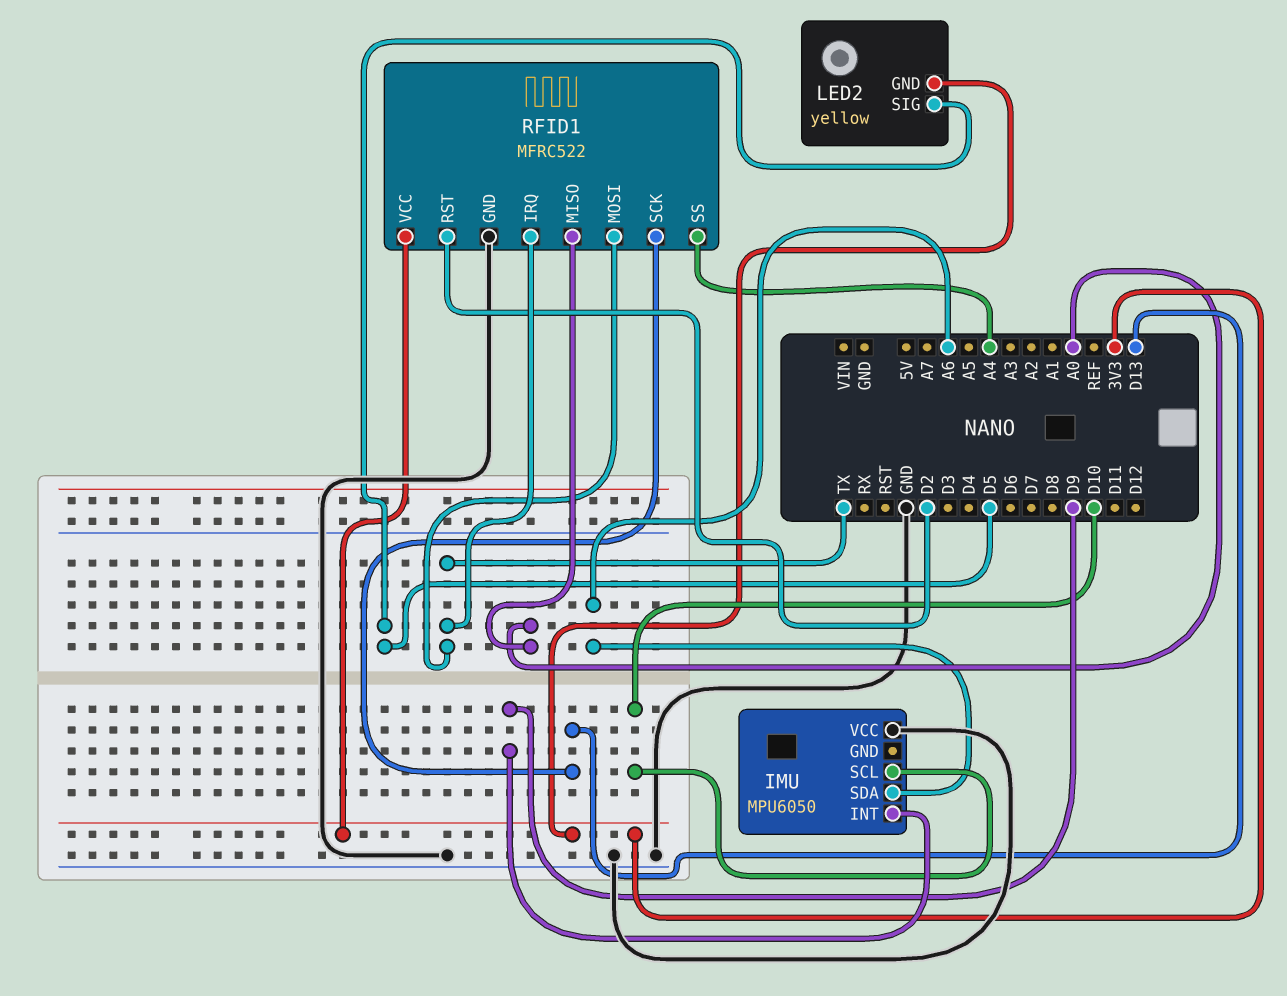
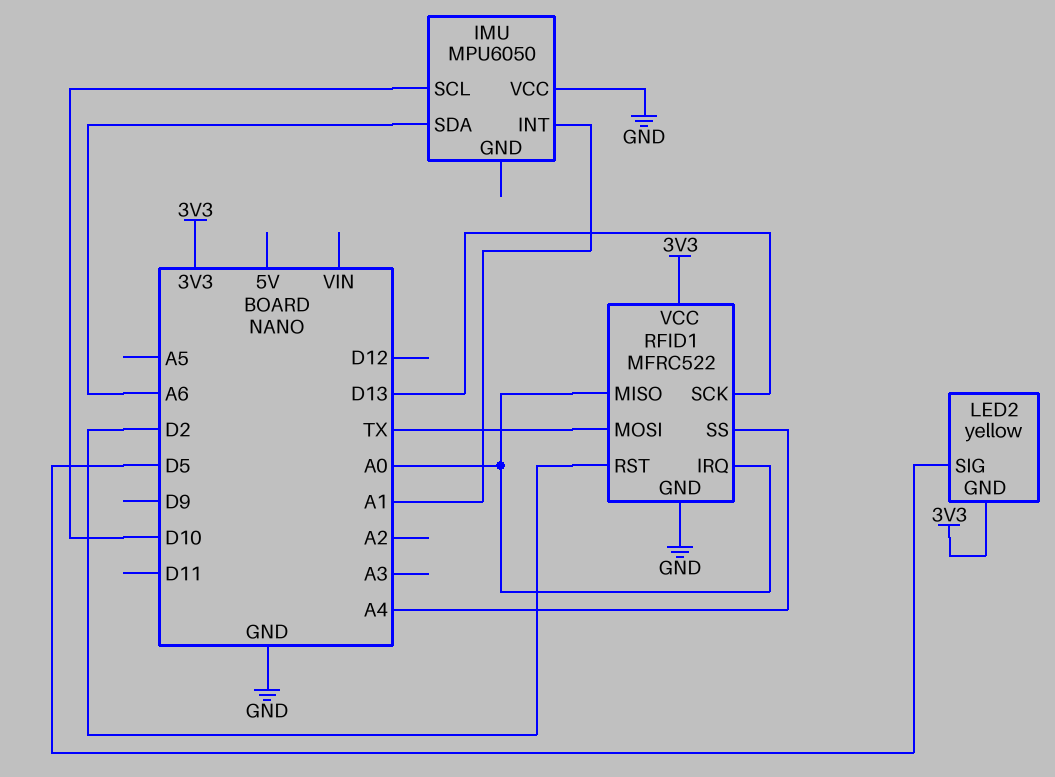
IMU pin INT: D9 -> A1
RFID1 pin IRQ: TX -> A0

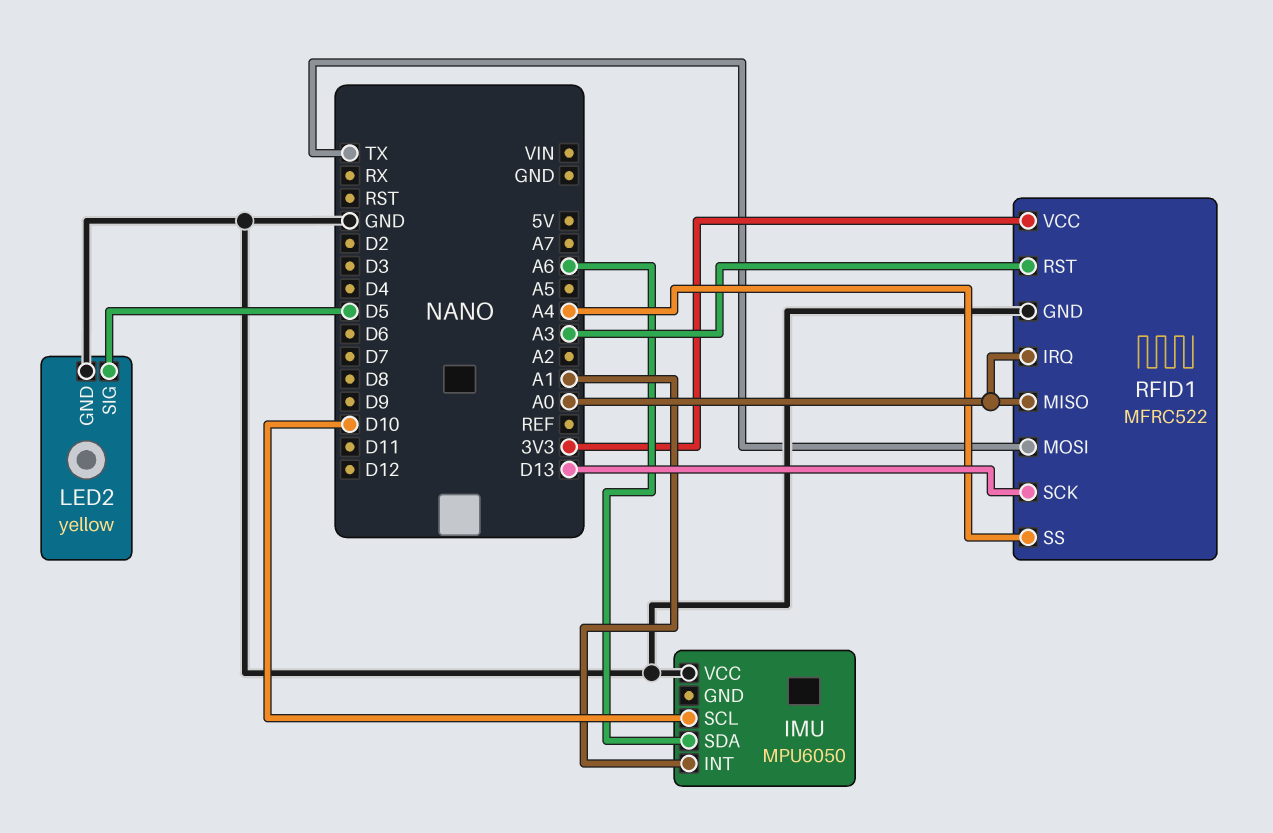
LED2 pin GND: 3V3 -> GND
RFID1 pin RST: D2 -> A3

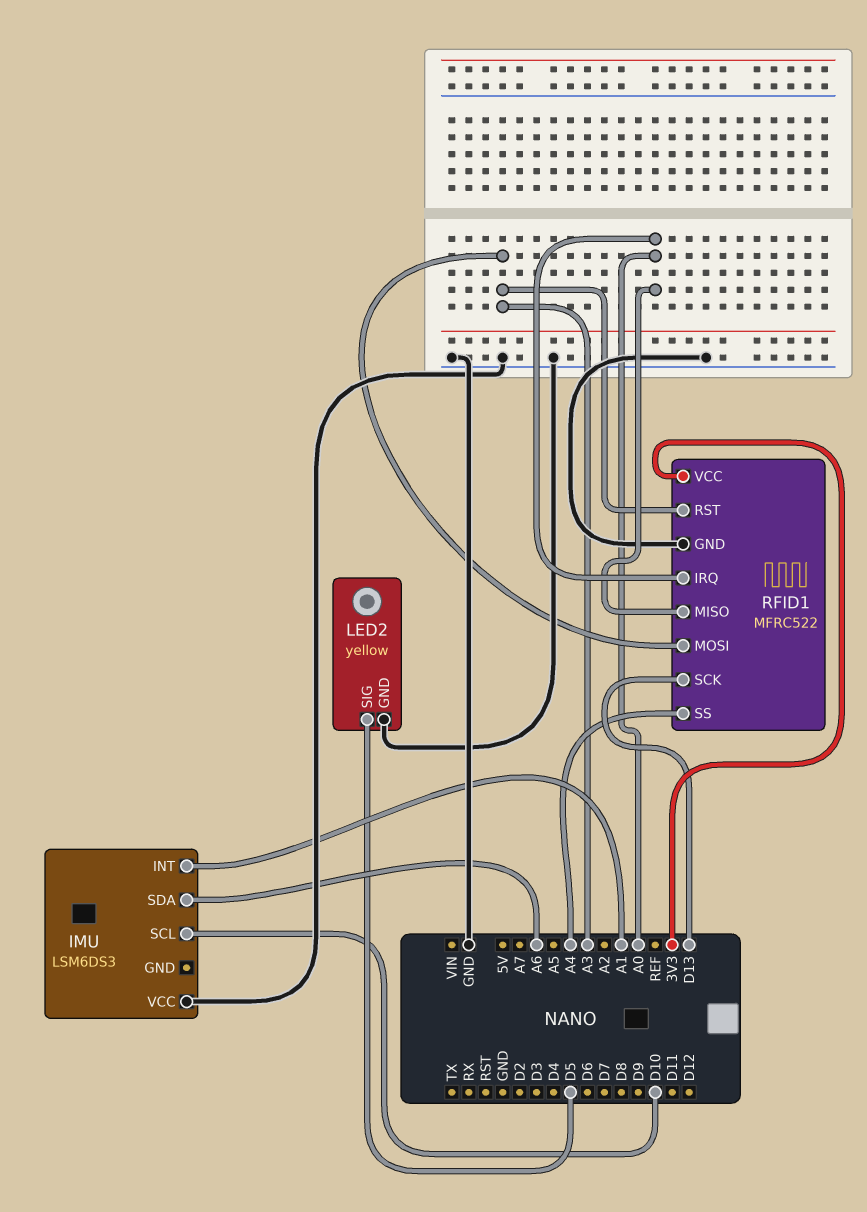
IMU: MPU6050 -> LSM6DS3
RFID1 pin MOSI: TX -> A3

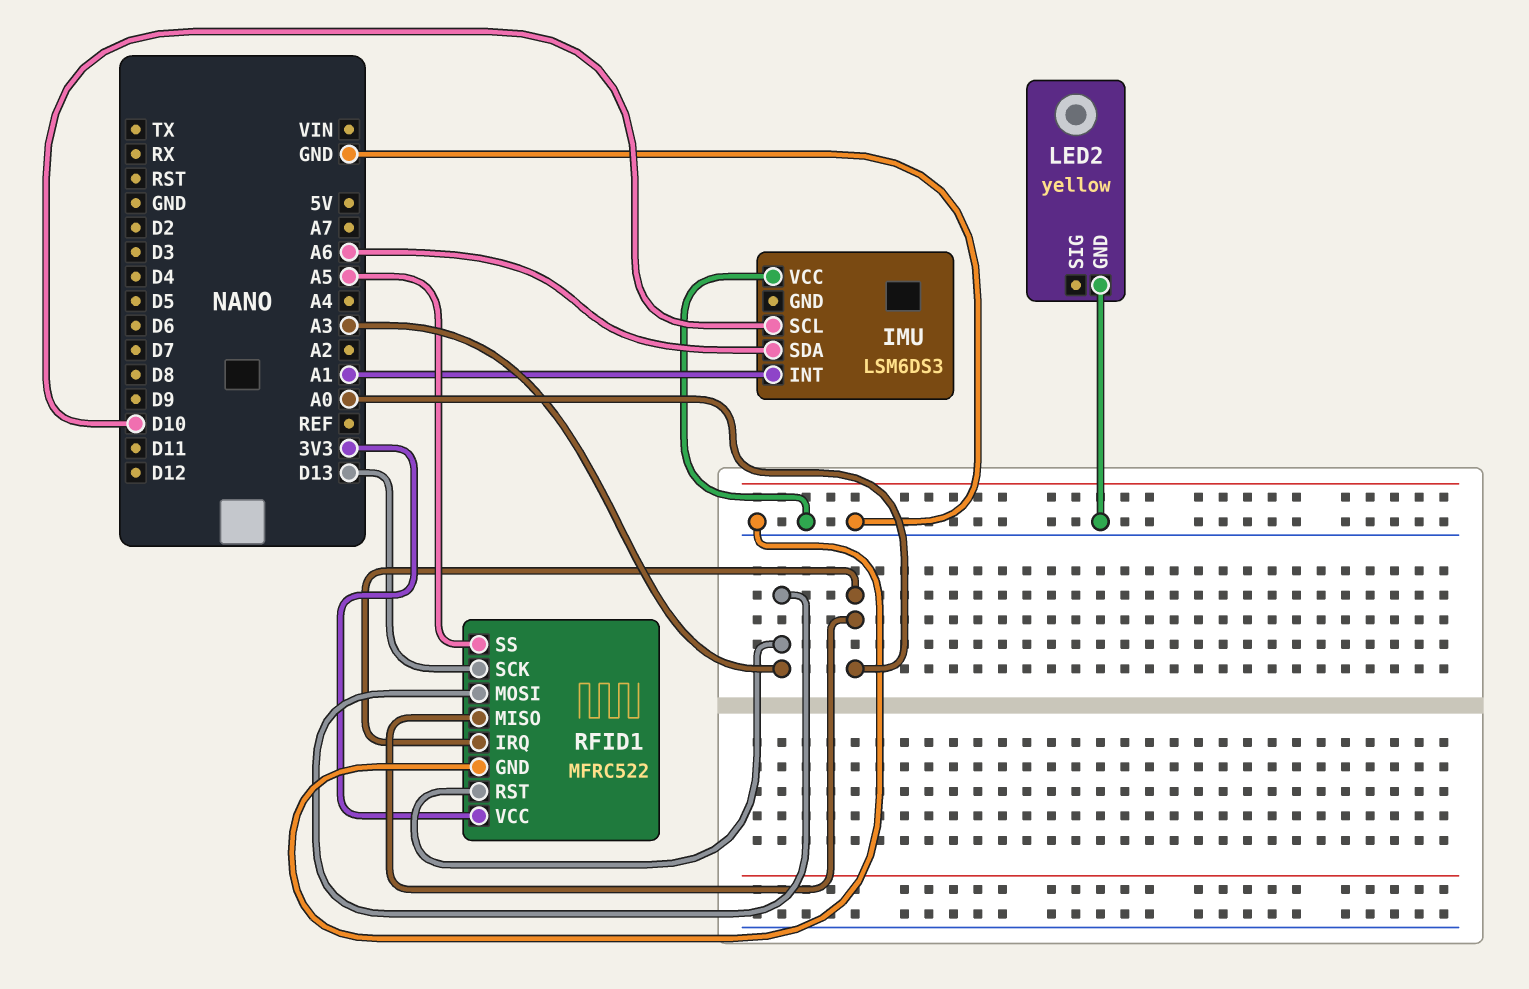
LED2 pin SIG: D5 -> none
RFID1 pin SS: A4 -> A5

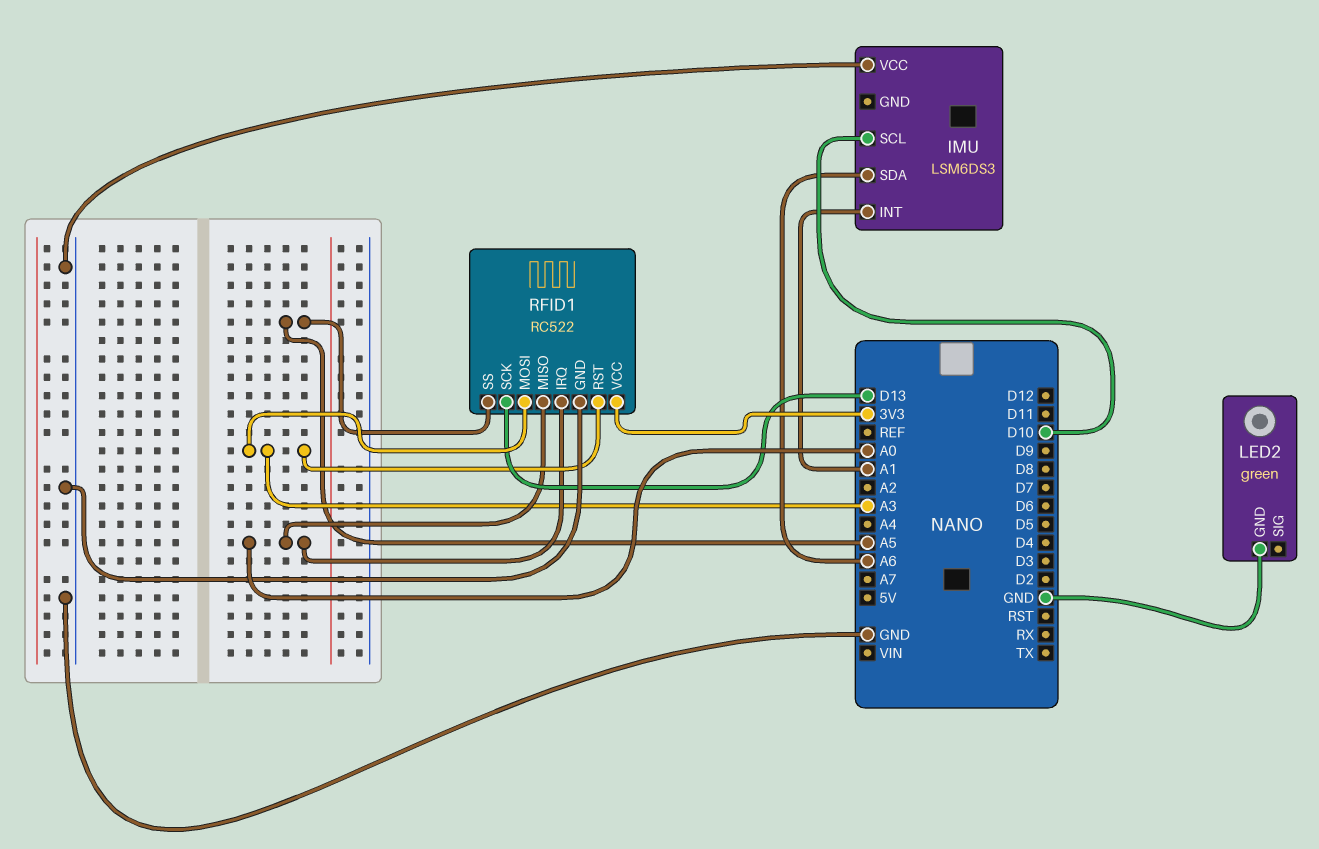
LED2: yellow -> green
RFID1: MFRC522 -> RC522

